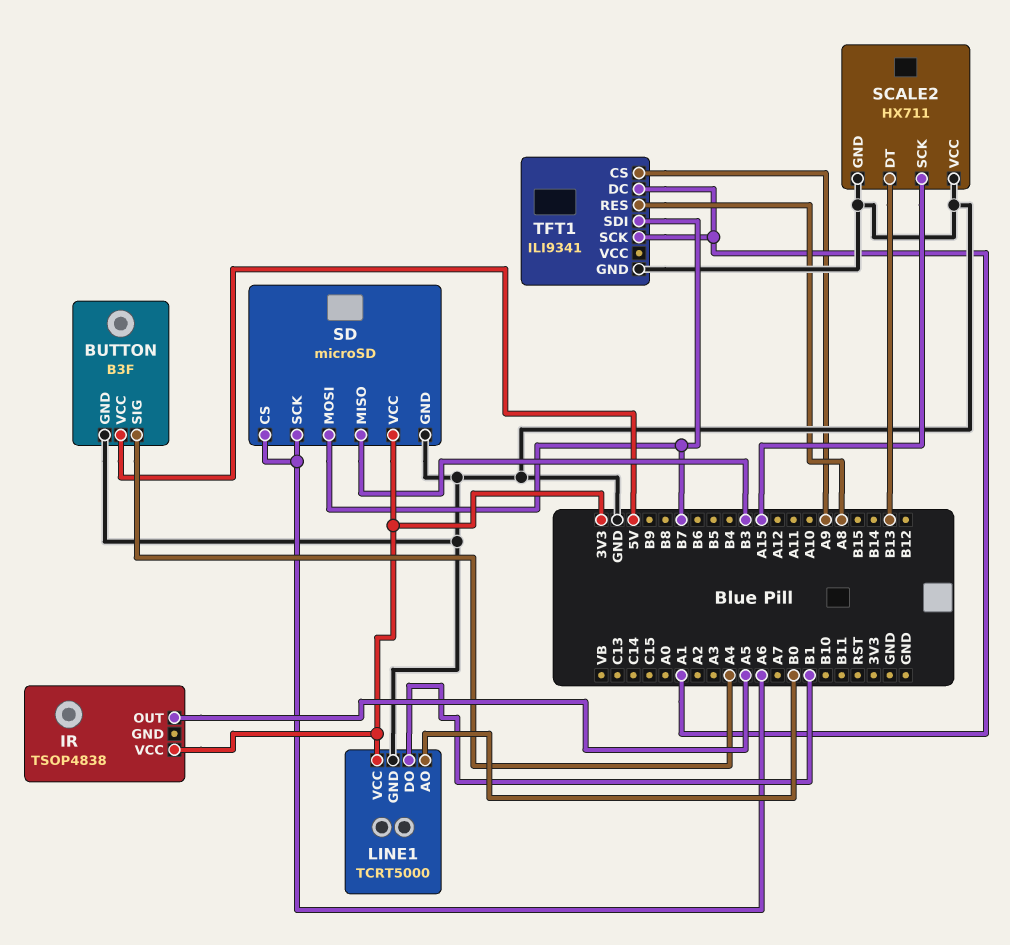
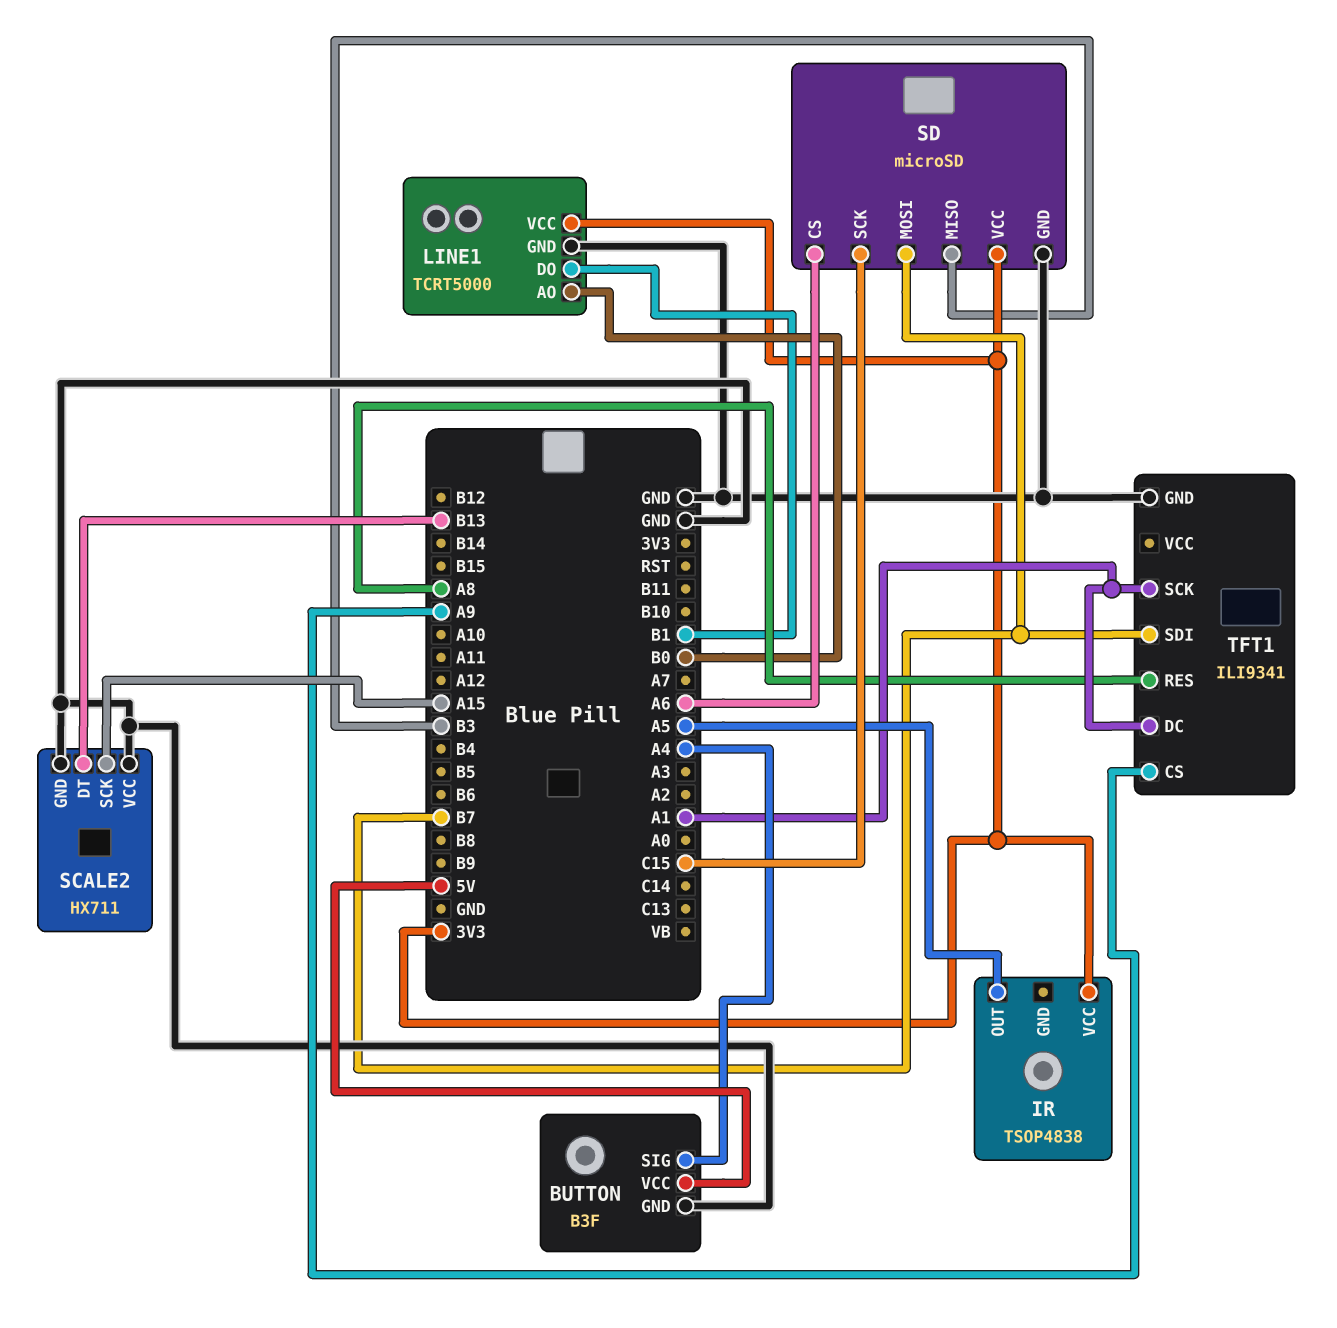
SD pin SCK: A6 -> C15

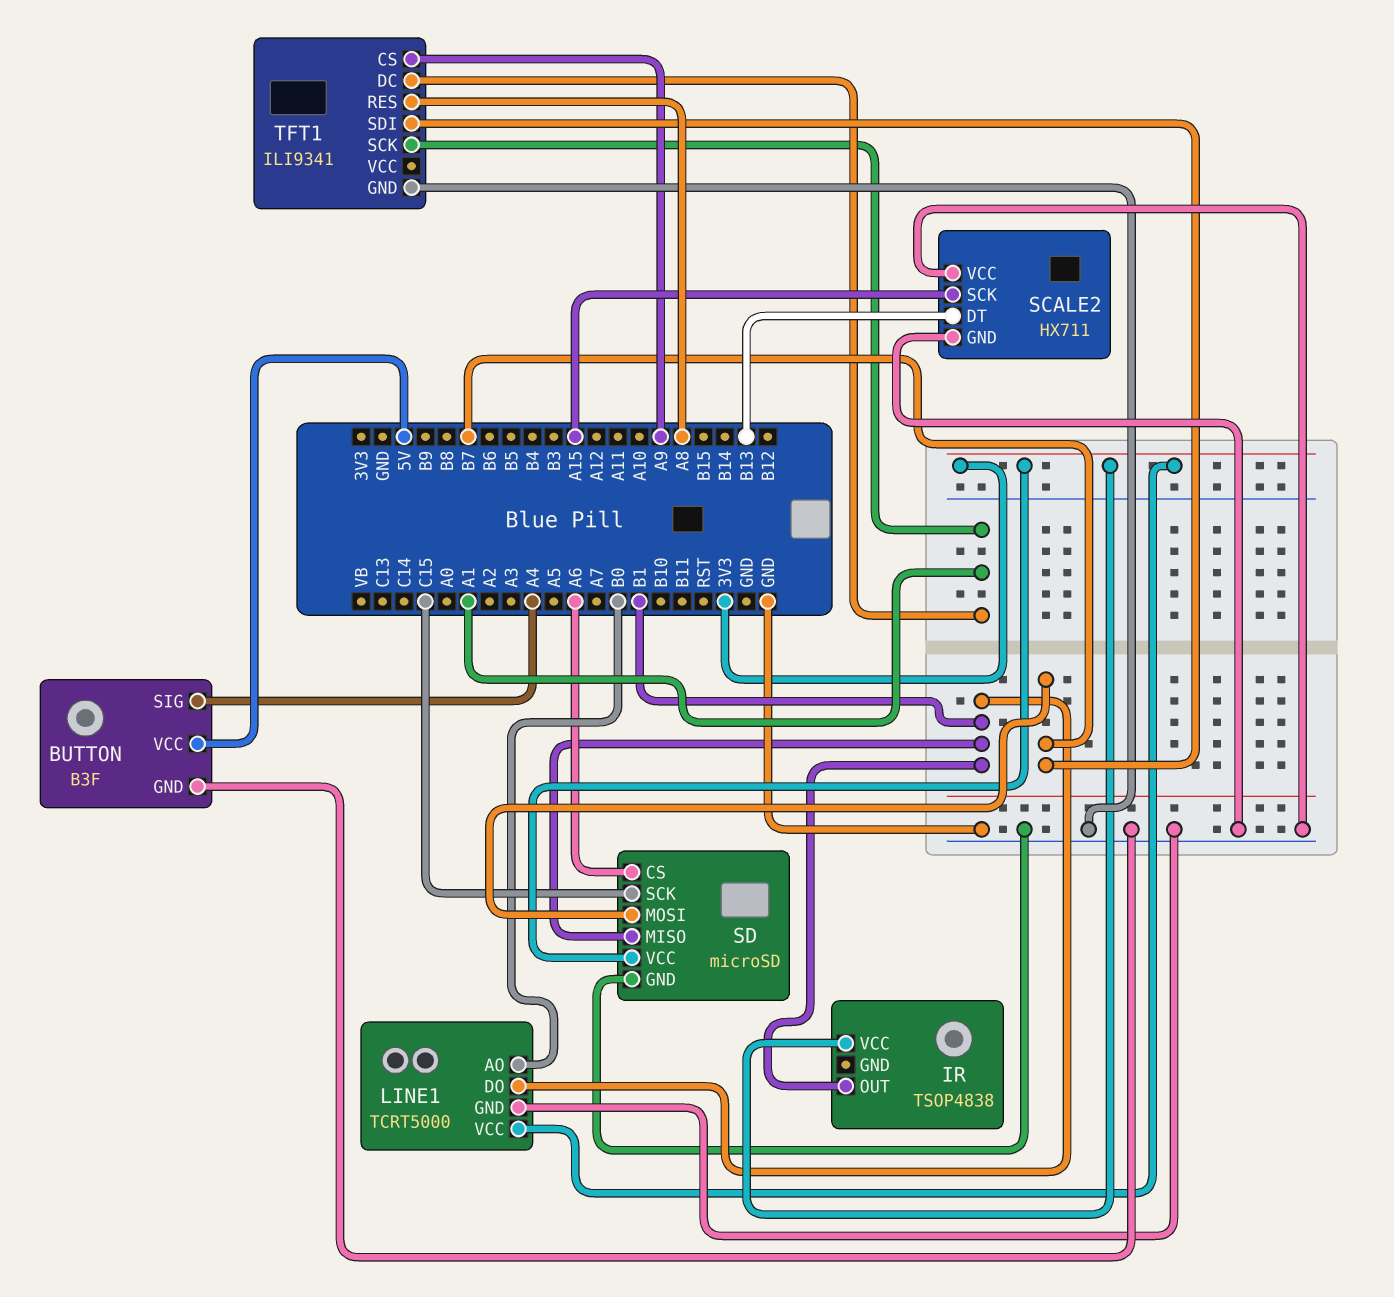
IR pin OUT: A5 -> B1
SD pin MISO: B3 -> B1

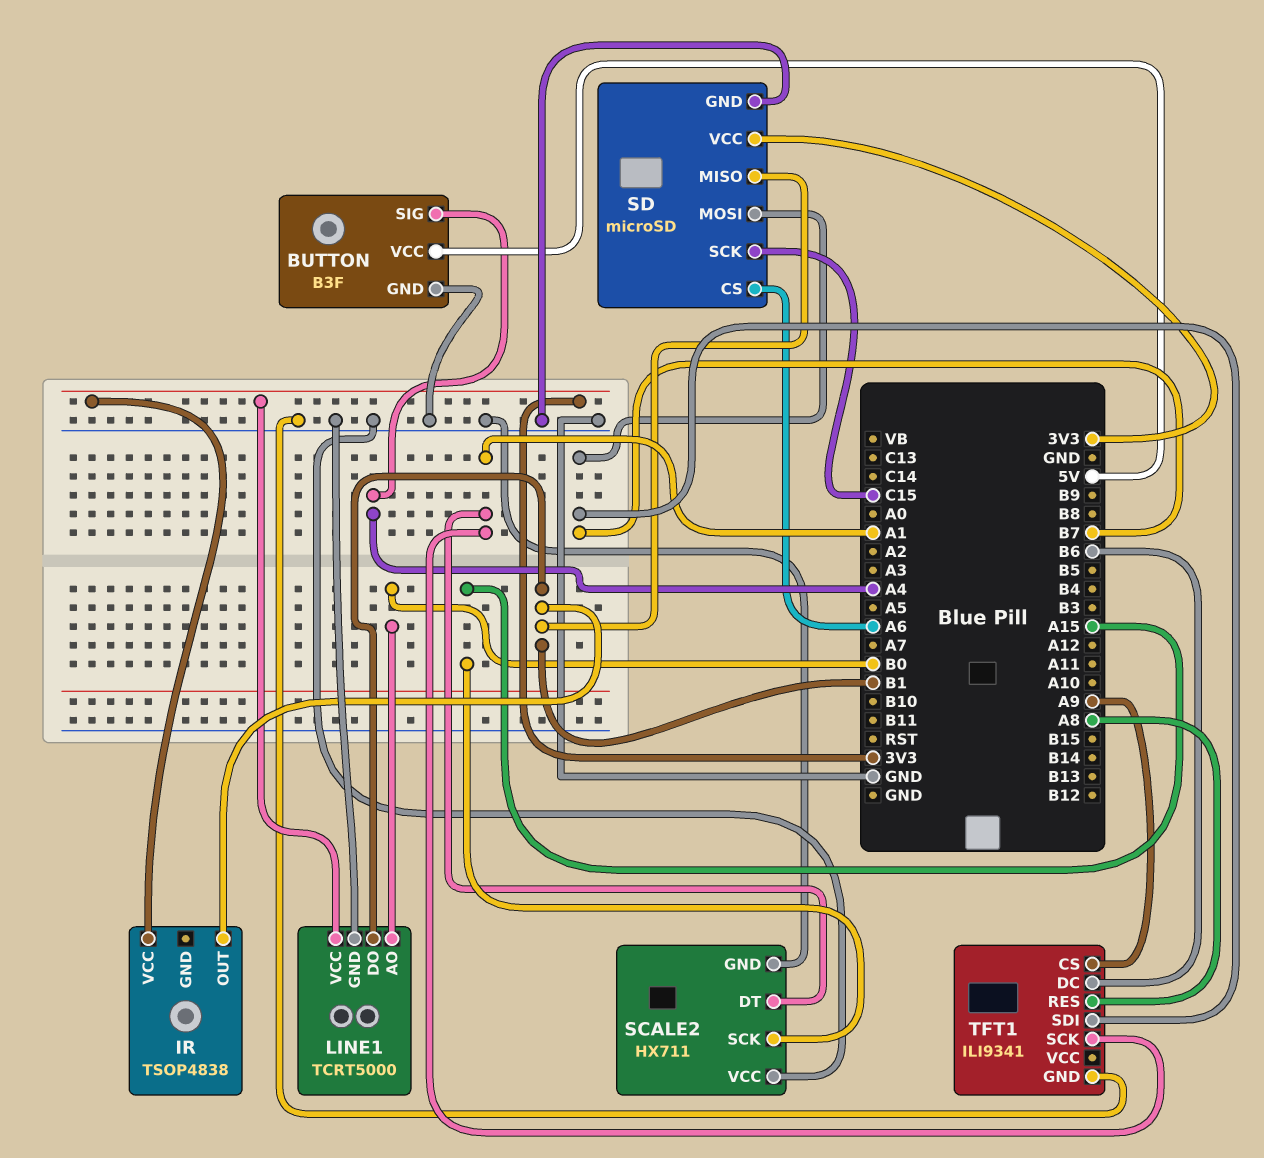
SCALE2 pin DT: B13 -> A1
TFT1 pin DC: A1 -> B6

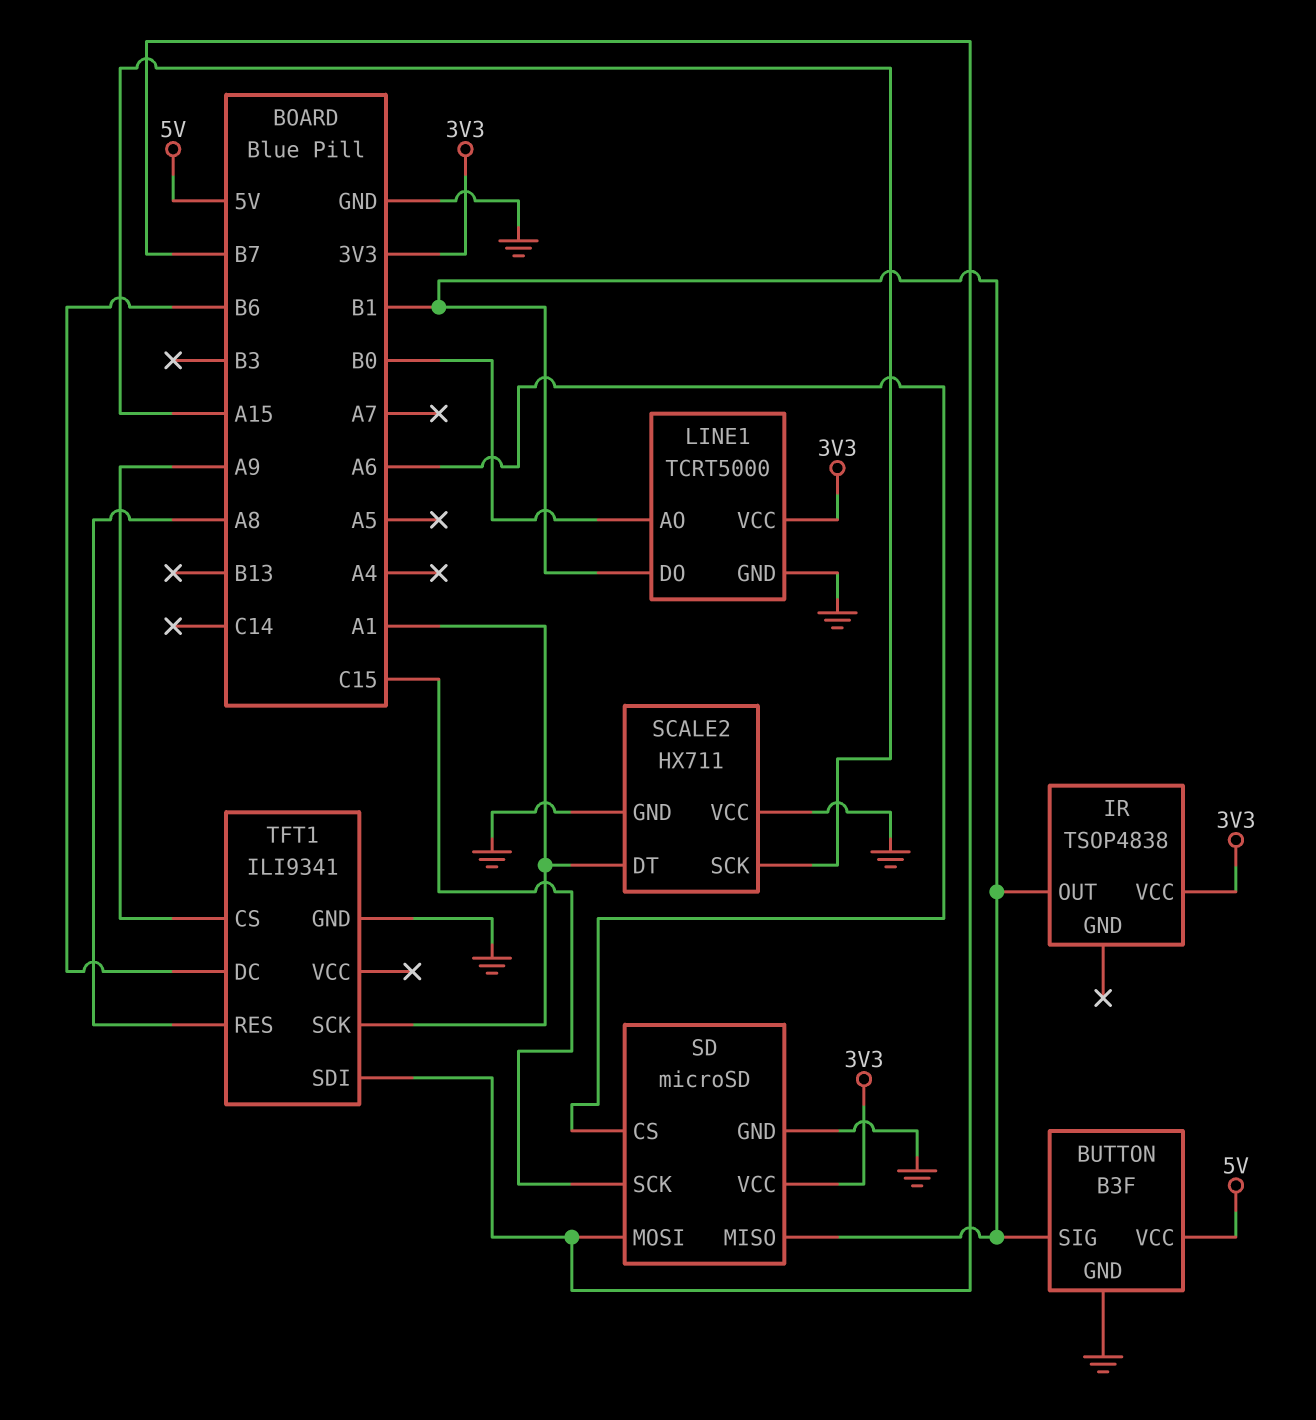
BUTTON pin SIG: A4 -> B1

